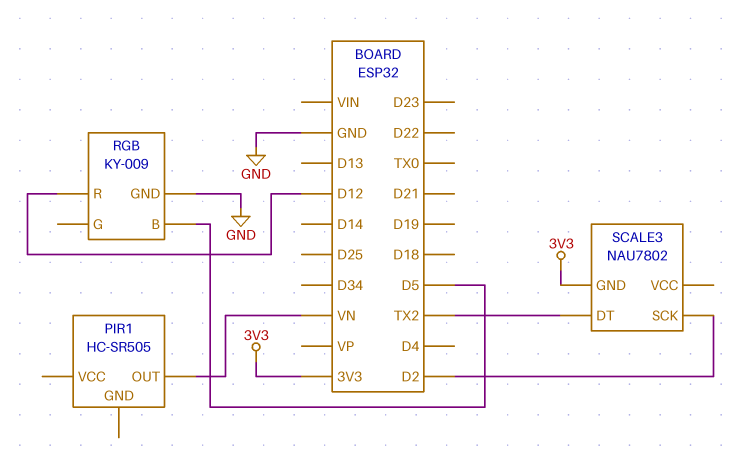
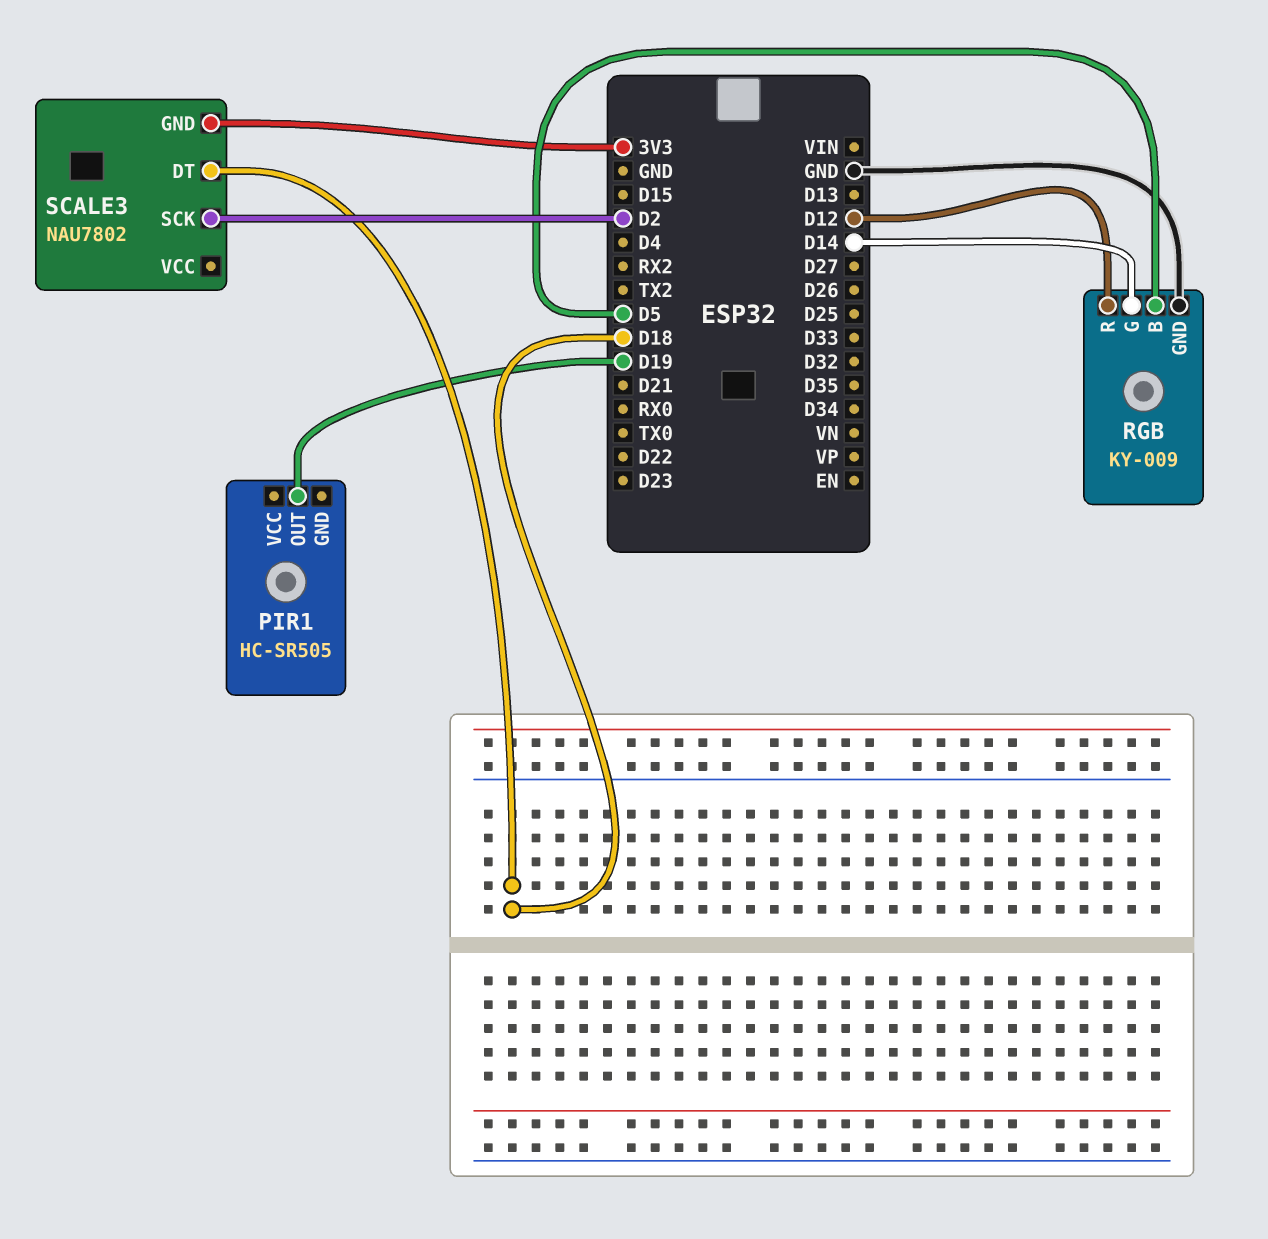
PIR1 pin OUT: VN -> D19
RGB pin G: none -> D14
SCALE3 pin DT: TX2 -> D18

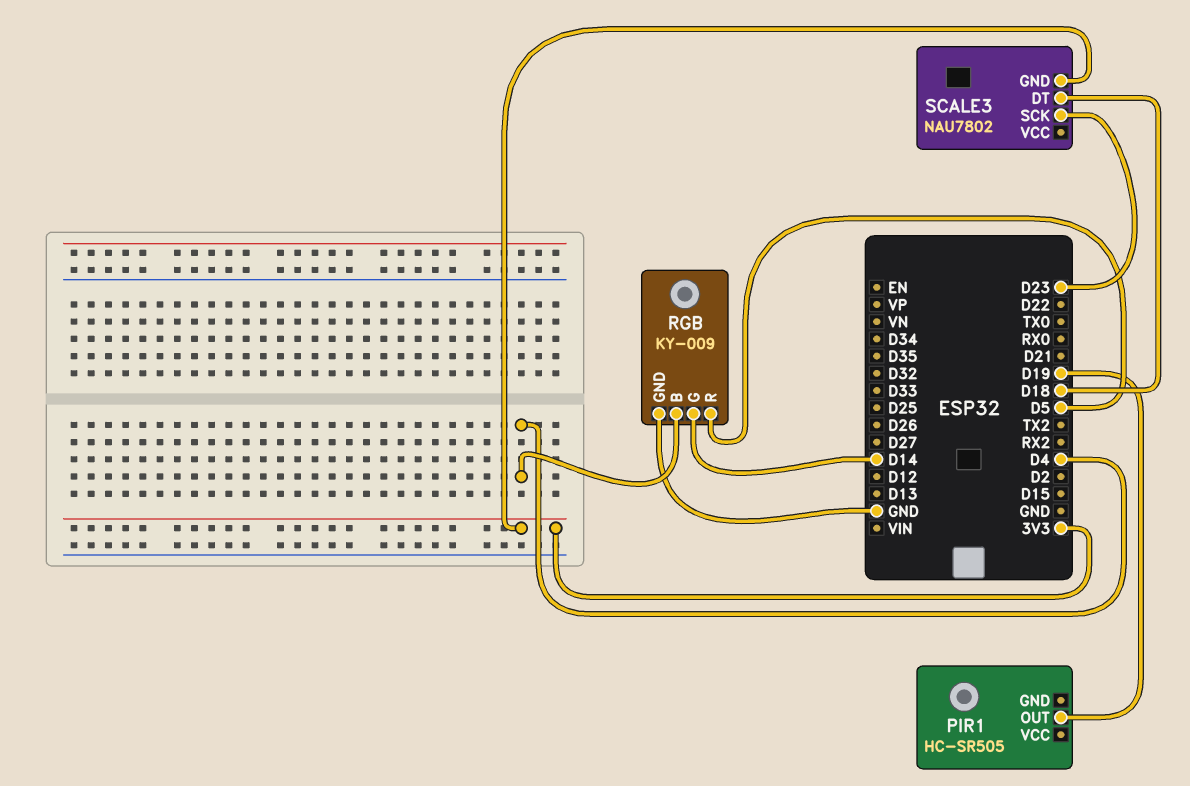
RGB pin B: D5 -> D4
RGB pin R: D12 -> D5
SCALE3 pin SCK: D2 -> D23

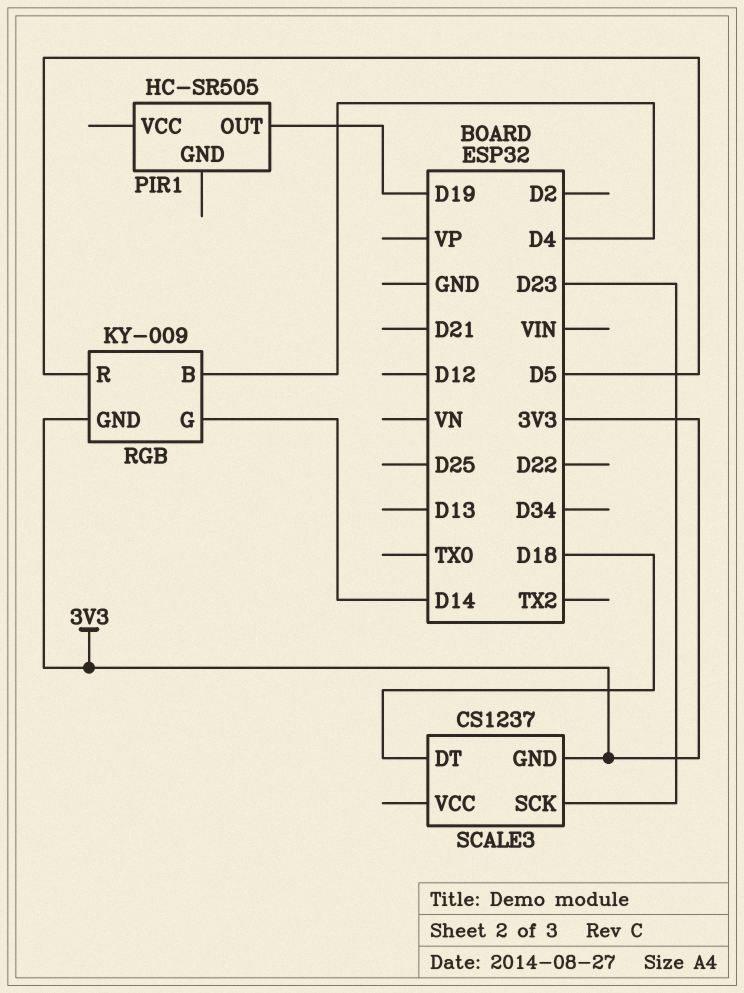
RGB pin GND: GND -> 3V3
SCALE3: NAU7802 -> CS1237

